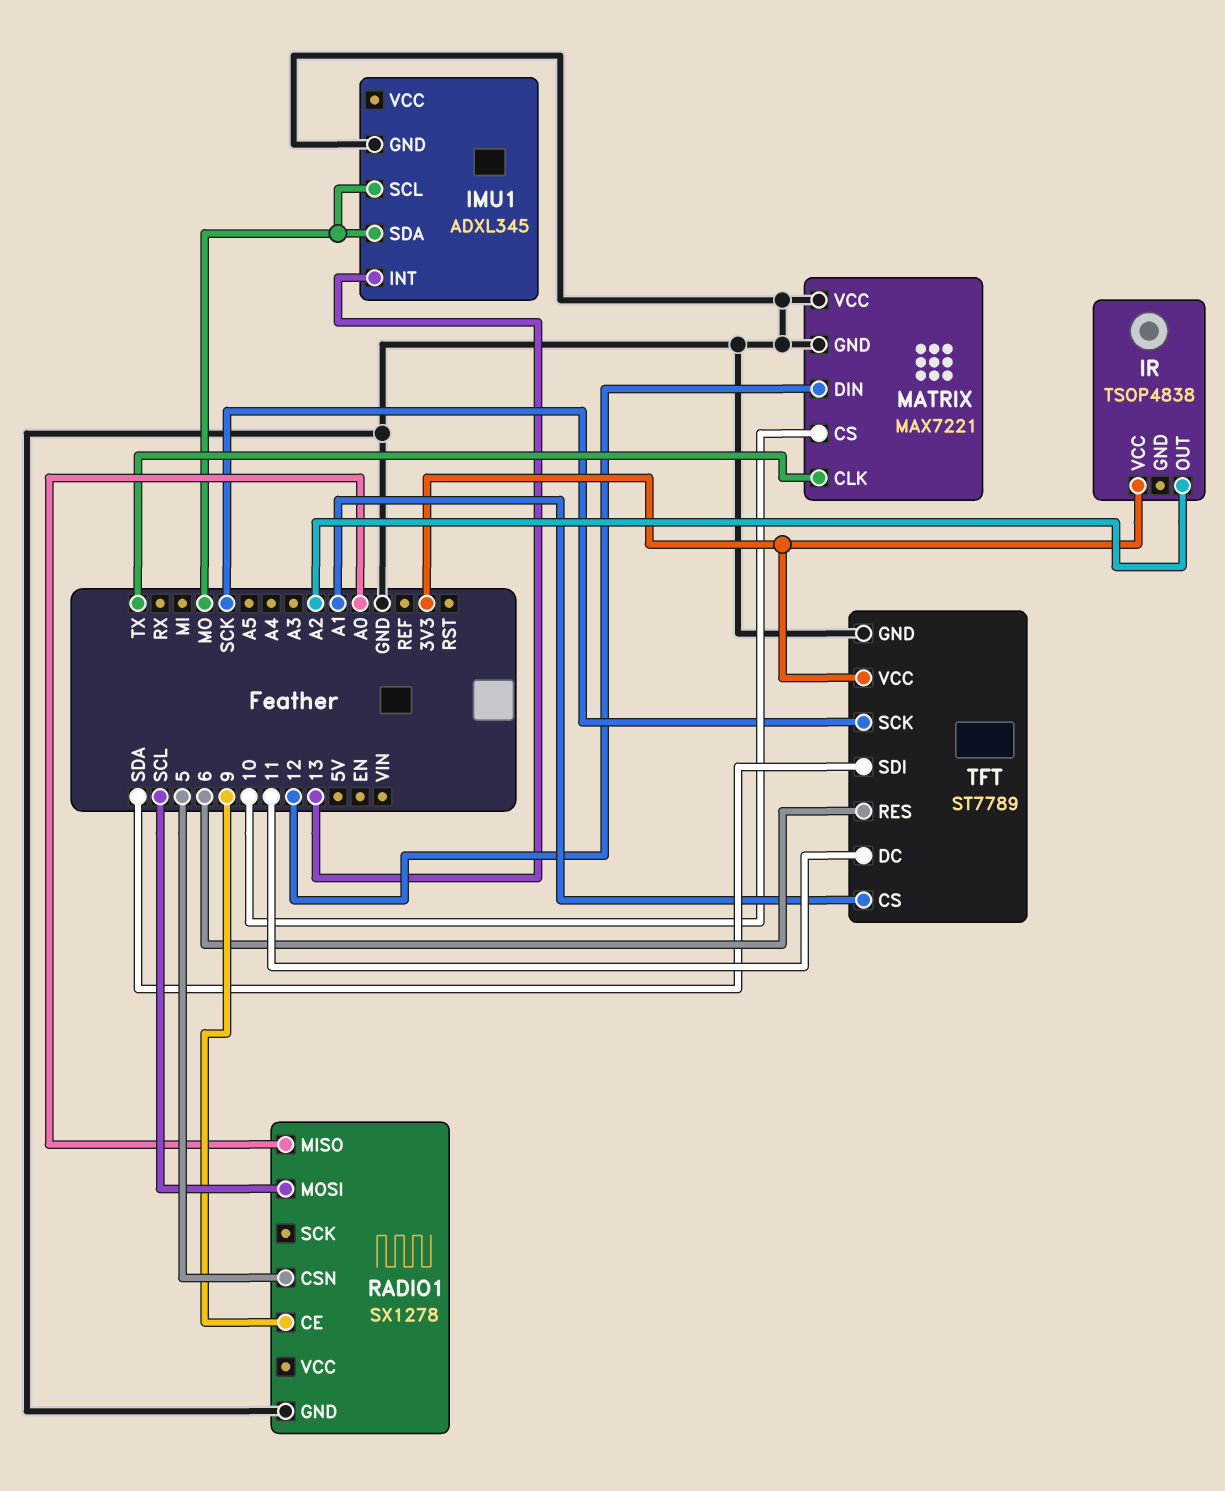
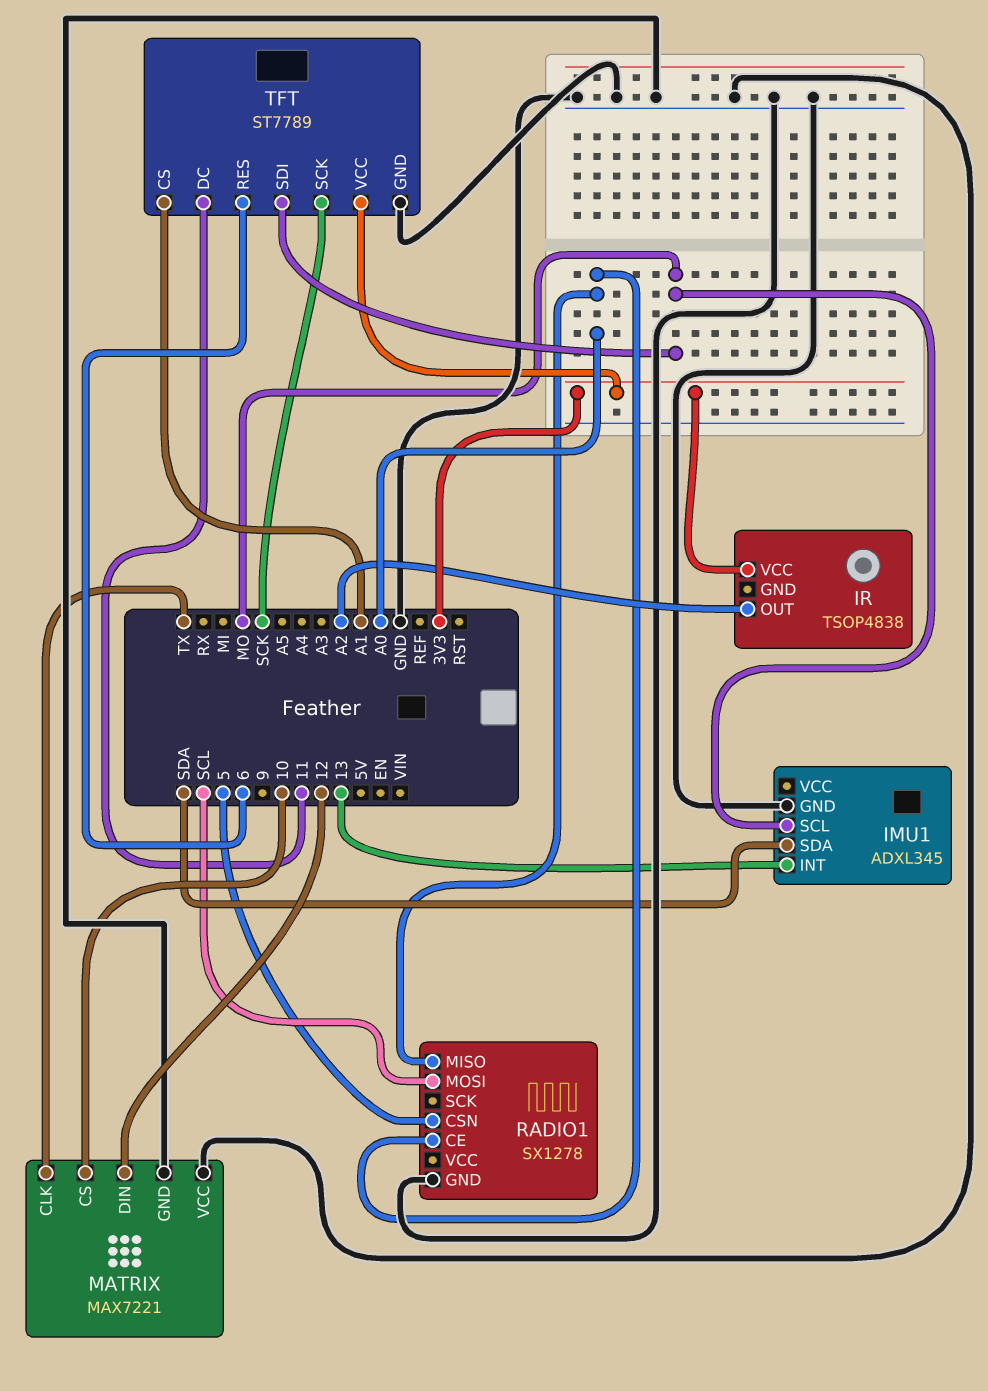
IMU1 pin SDA: MO -> SDA
RADIO1 pin CE: 9 -> A0
TFT pin SDI: SDA -> MO

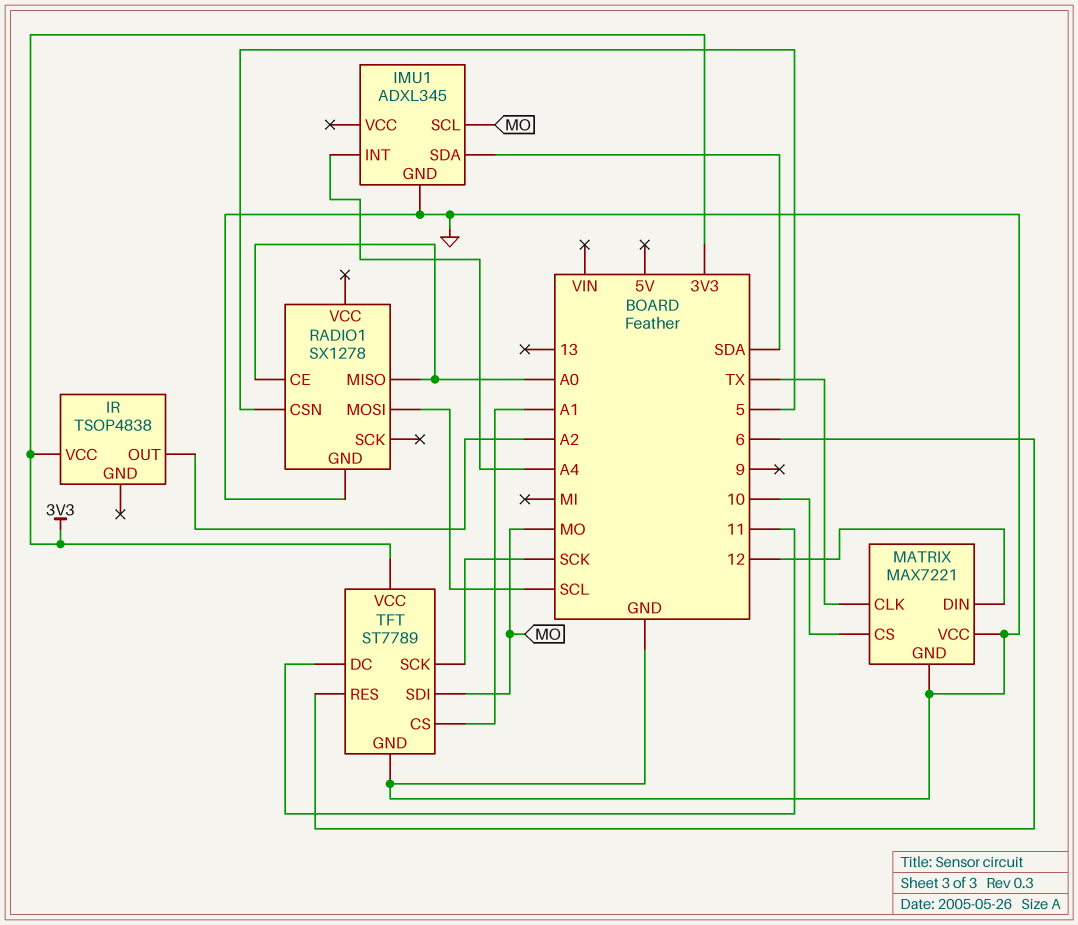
IMU1 pin INT: 13 -> A4

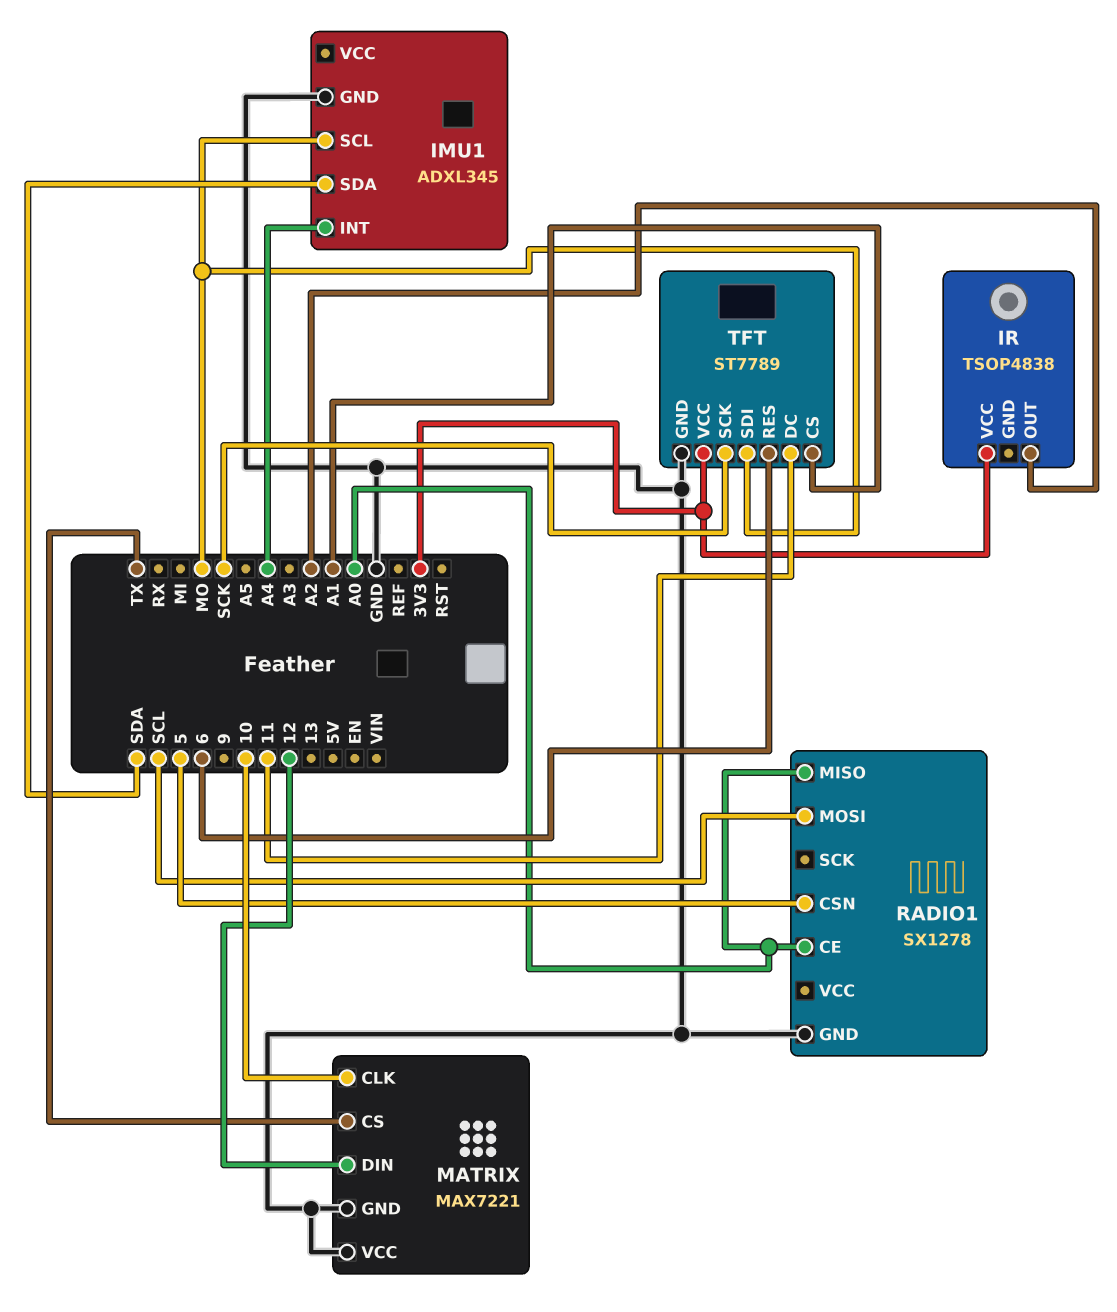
MATRIX pin CLK: TX -> 10
MATRIX pin CS: 10 -> TX

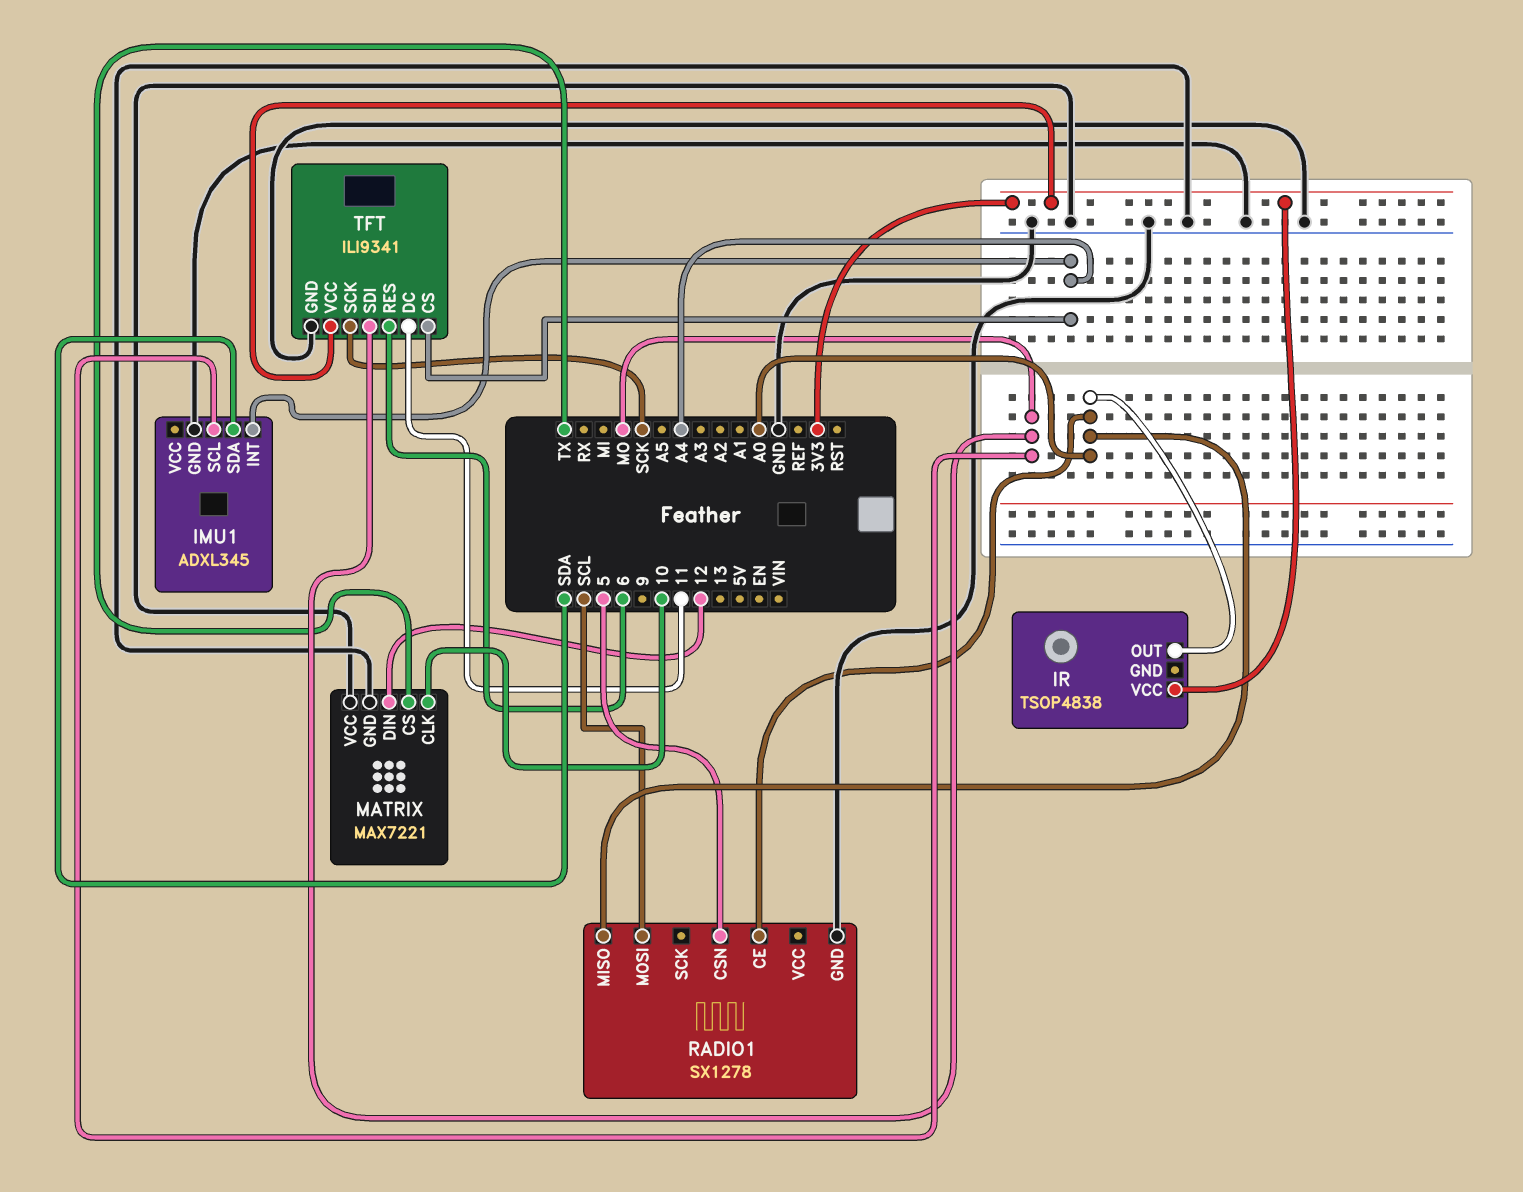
IR pin OUT: A2 -> A0
TFT: ST7789 -> ILI9341
TFT pin CS: A1 -> A4

